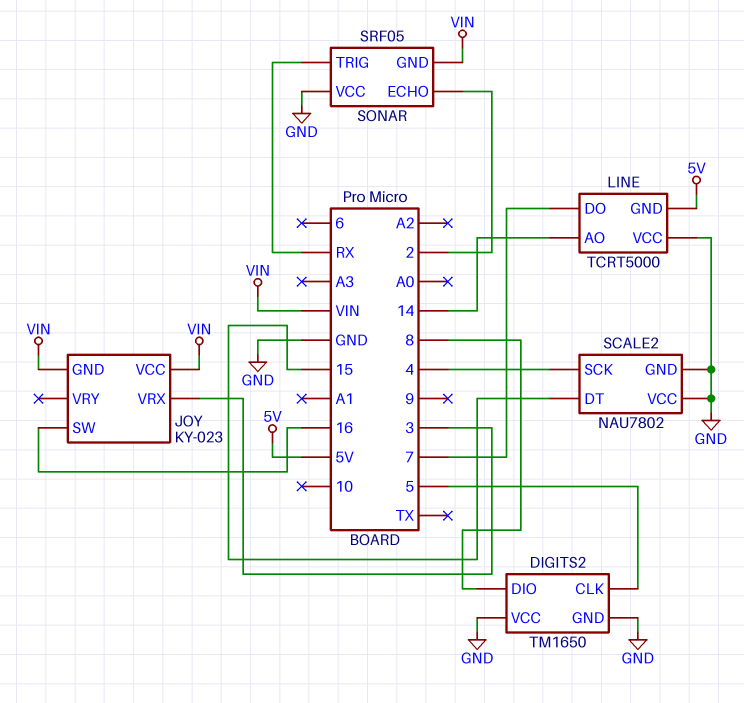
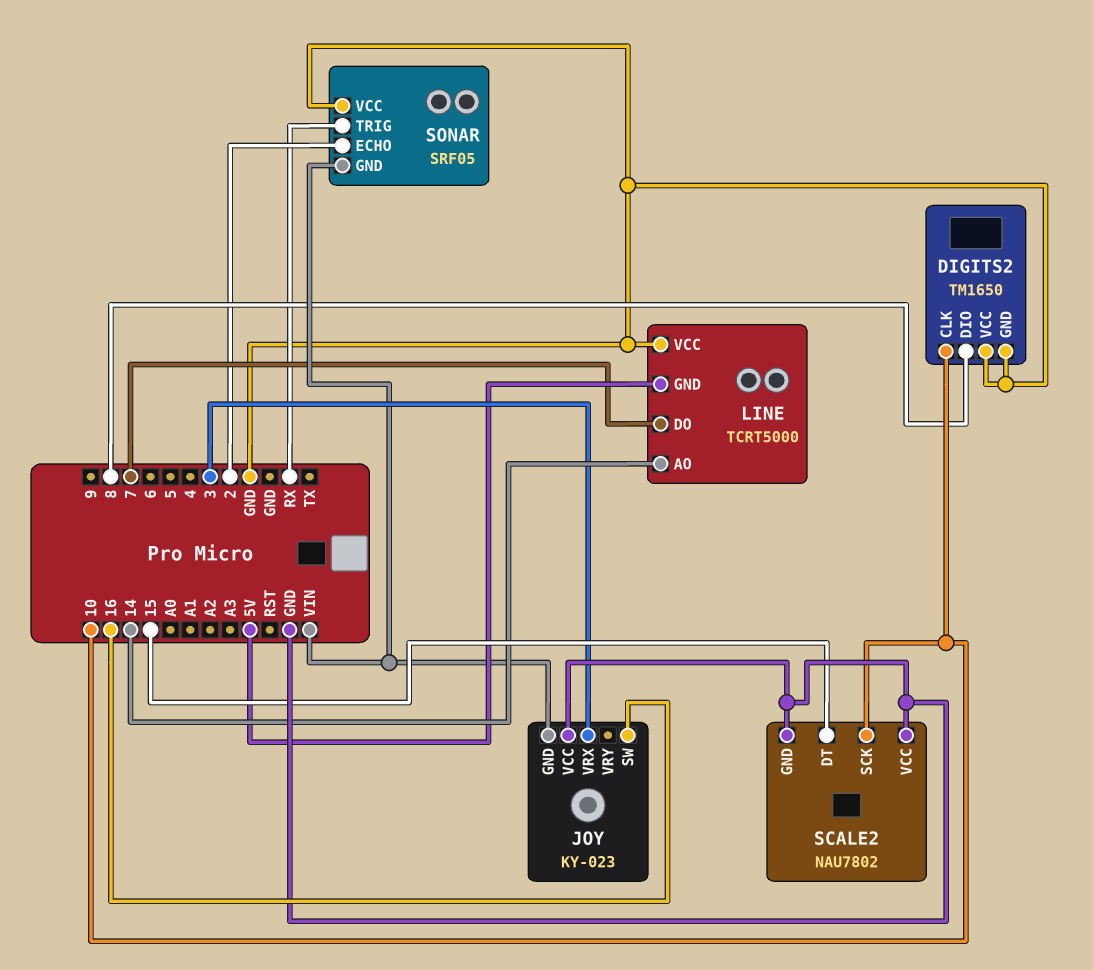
DIGITS2 pin CLK: 5 -> 10
JOY pin VCC: VIN -> GND
SCALE2 pin SCK: 4 -> 10

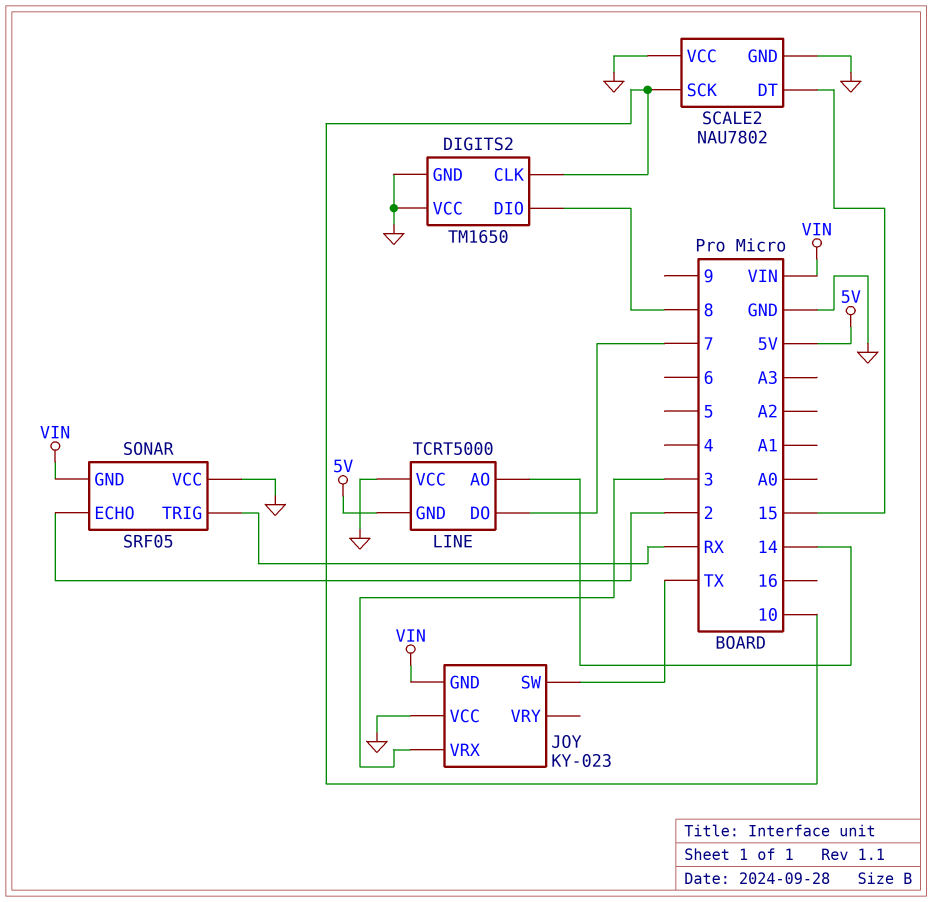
JOY pin SW: 16 -> TX

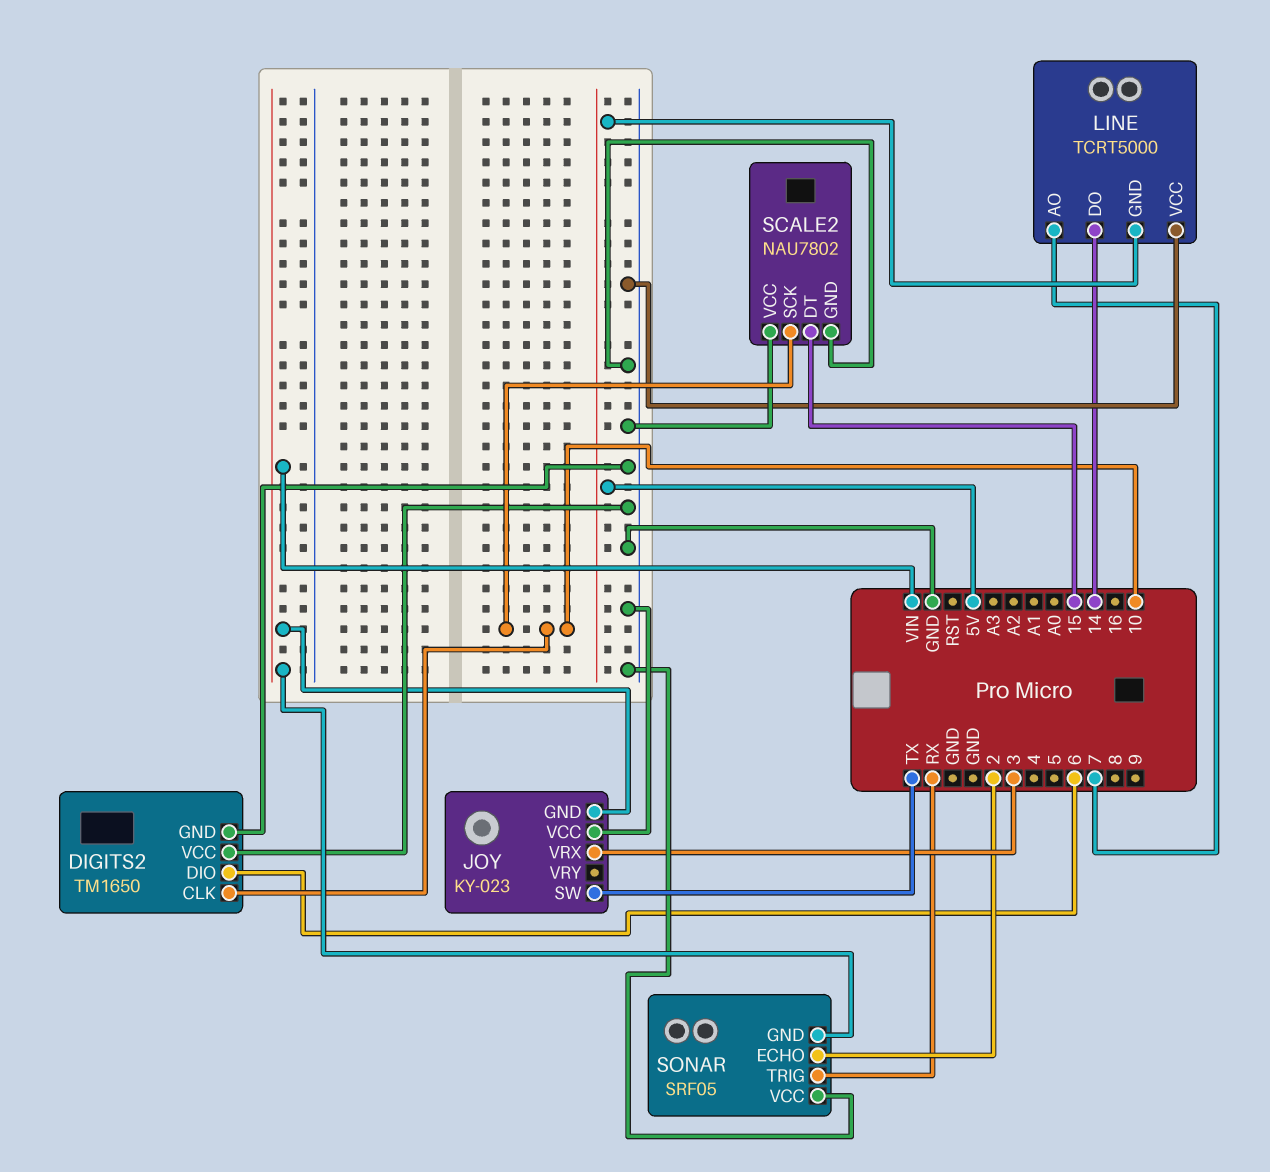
DIGITS2 pin DIO: 8 -> 6
LINE pin AO: 14 -> 7
LINE pin DO: 7 -> 14

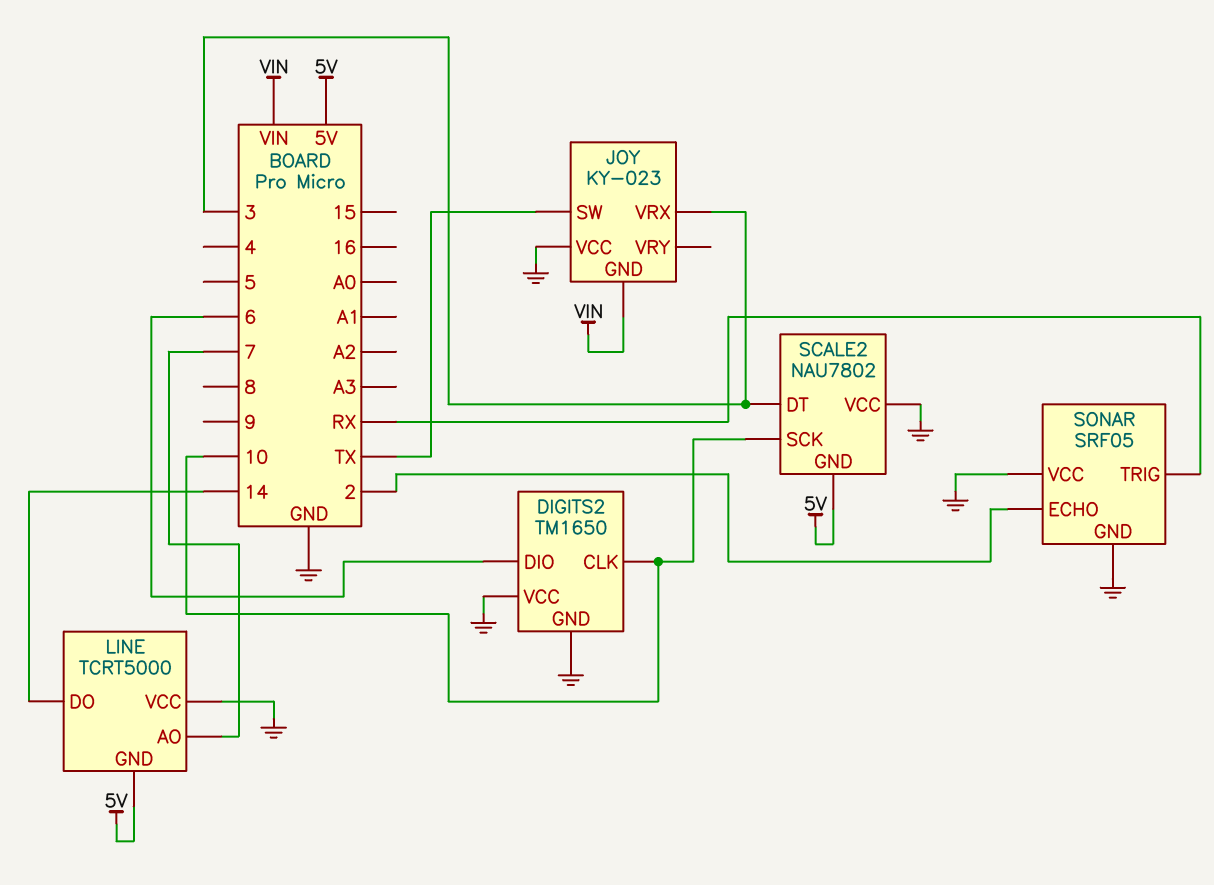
SCALE2 pin DT: 15 -> 3
SCALE2 pin GND: GND -> 5V
SONAR pin GND: VIN -> GND

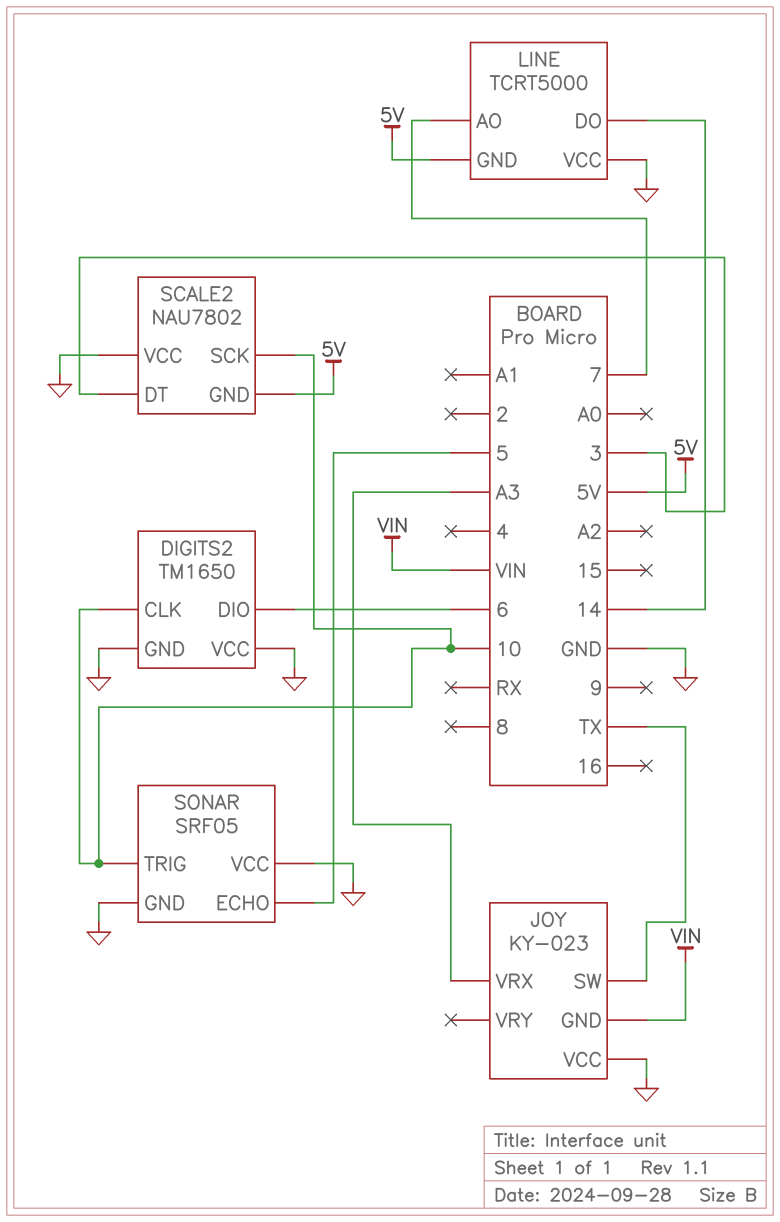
JOY pin VRX: 3 -> A3
SONAR pin ECHO: 2 -> 5
SONAR pin TRIG: RX -> 10

